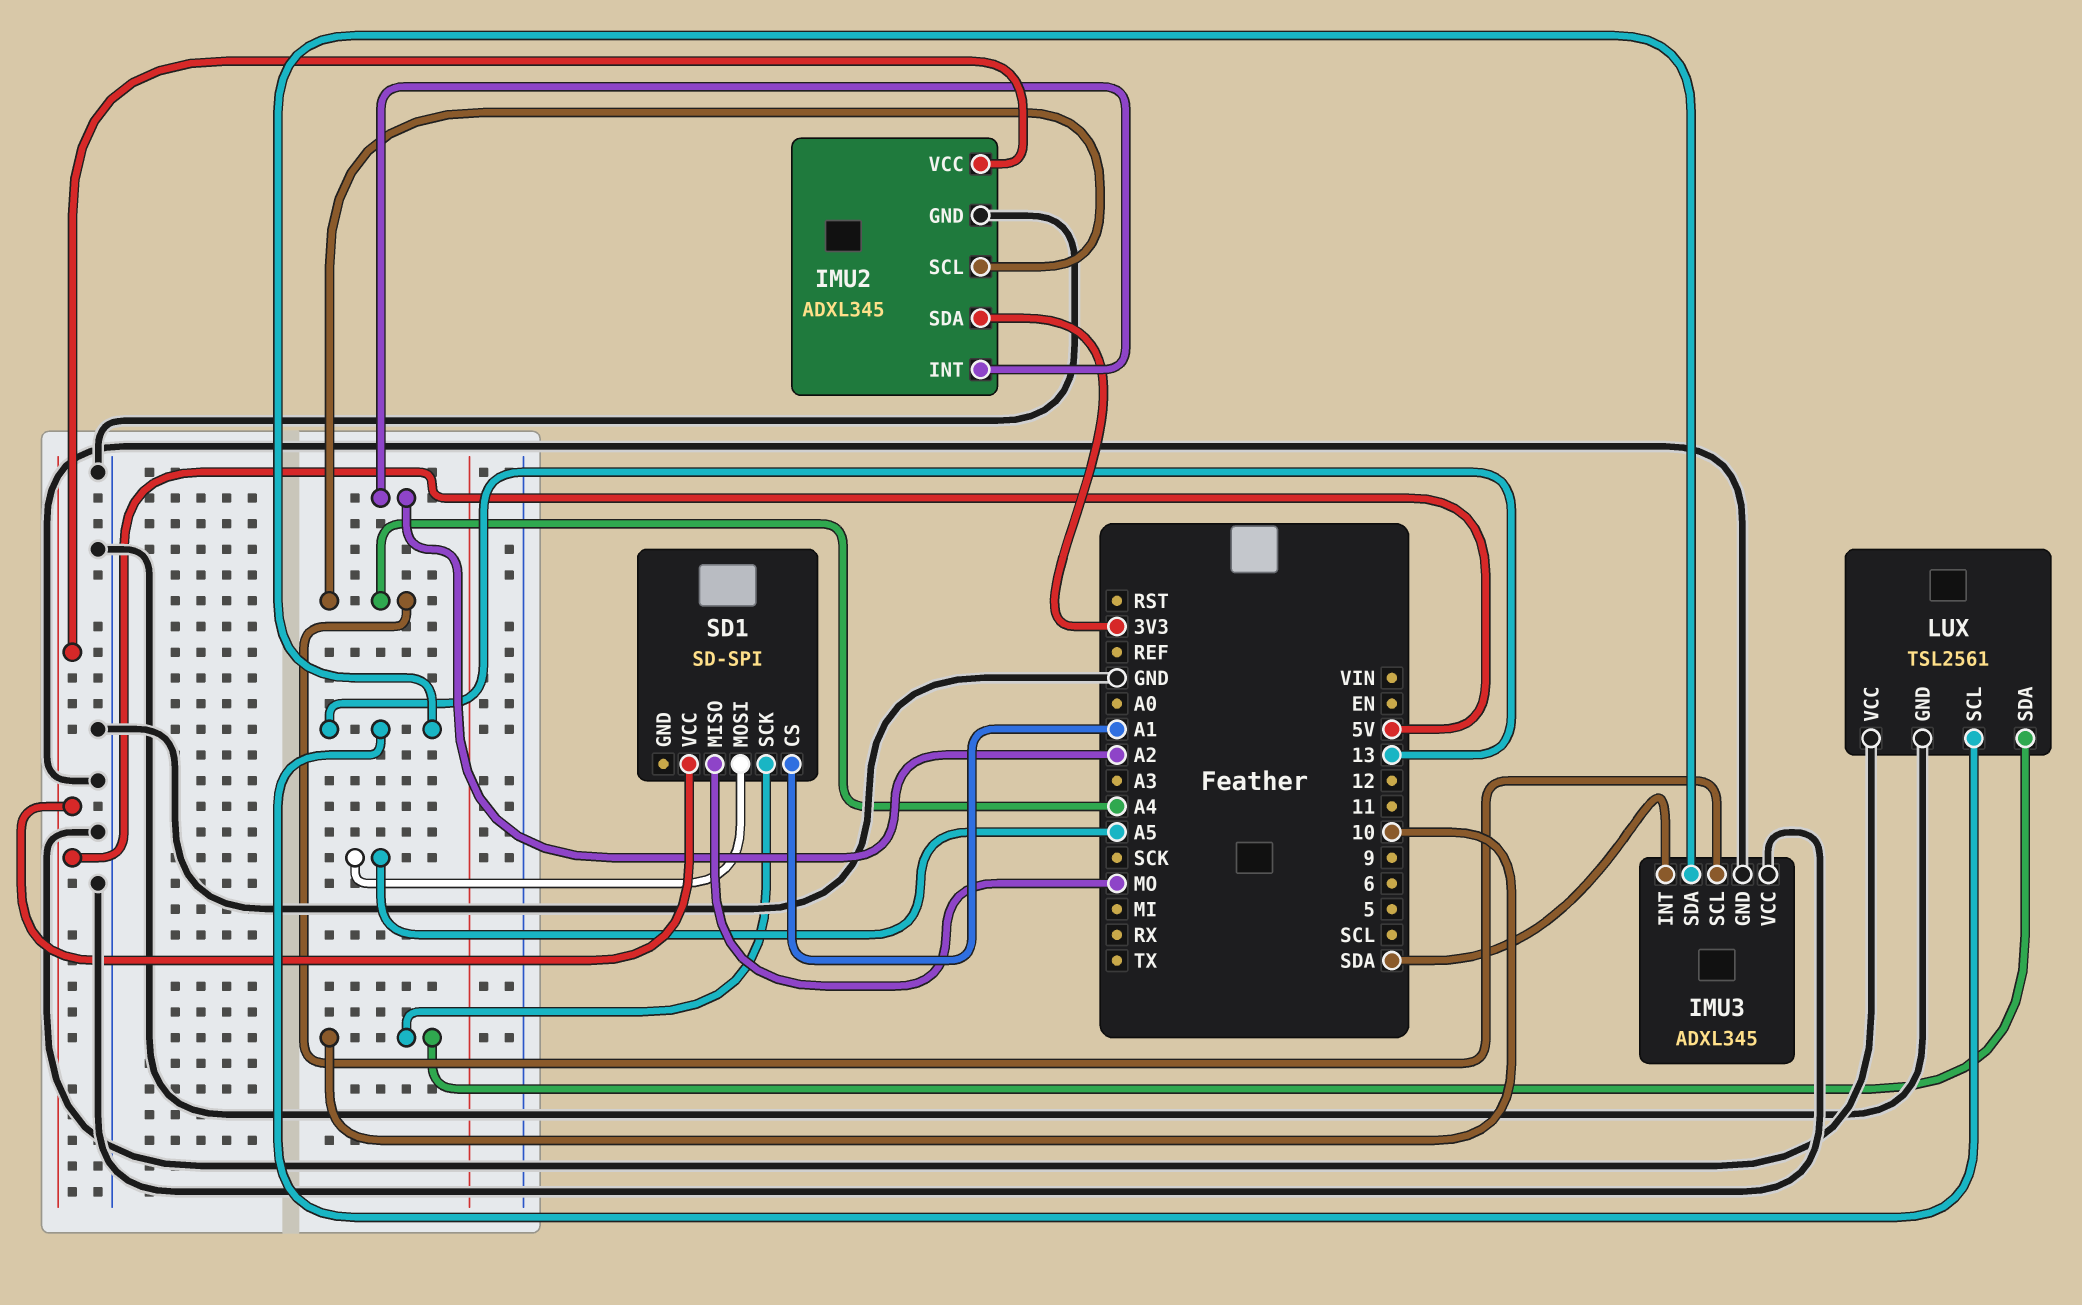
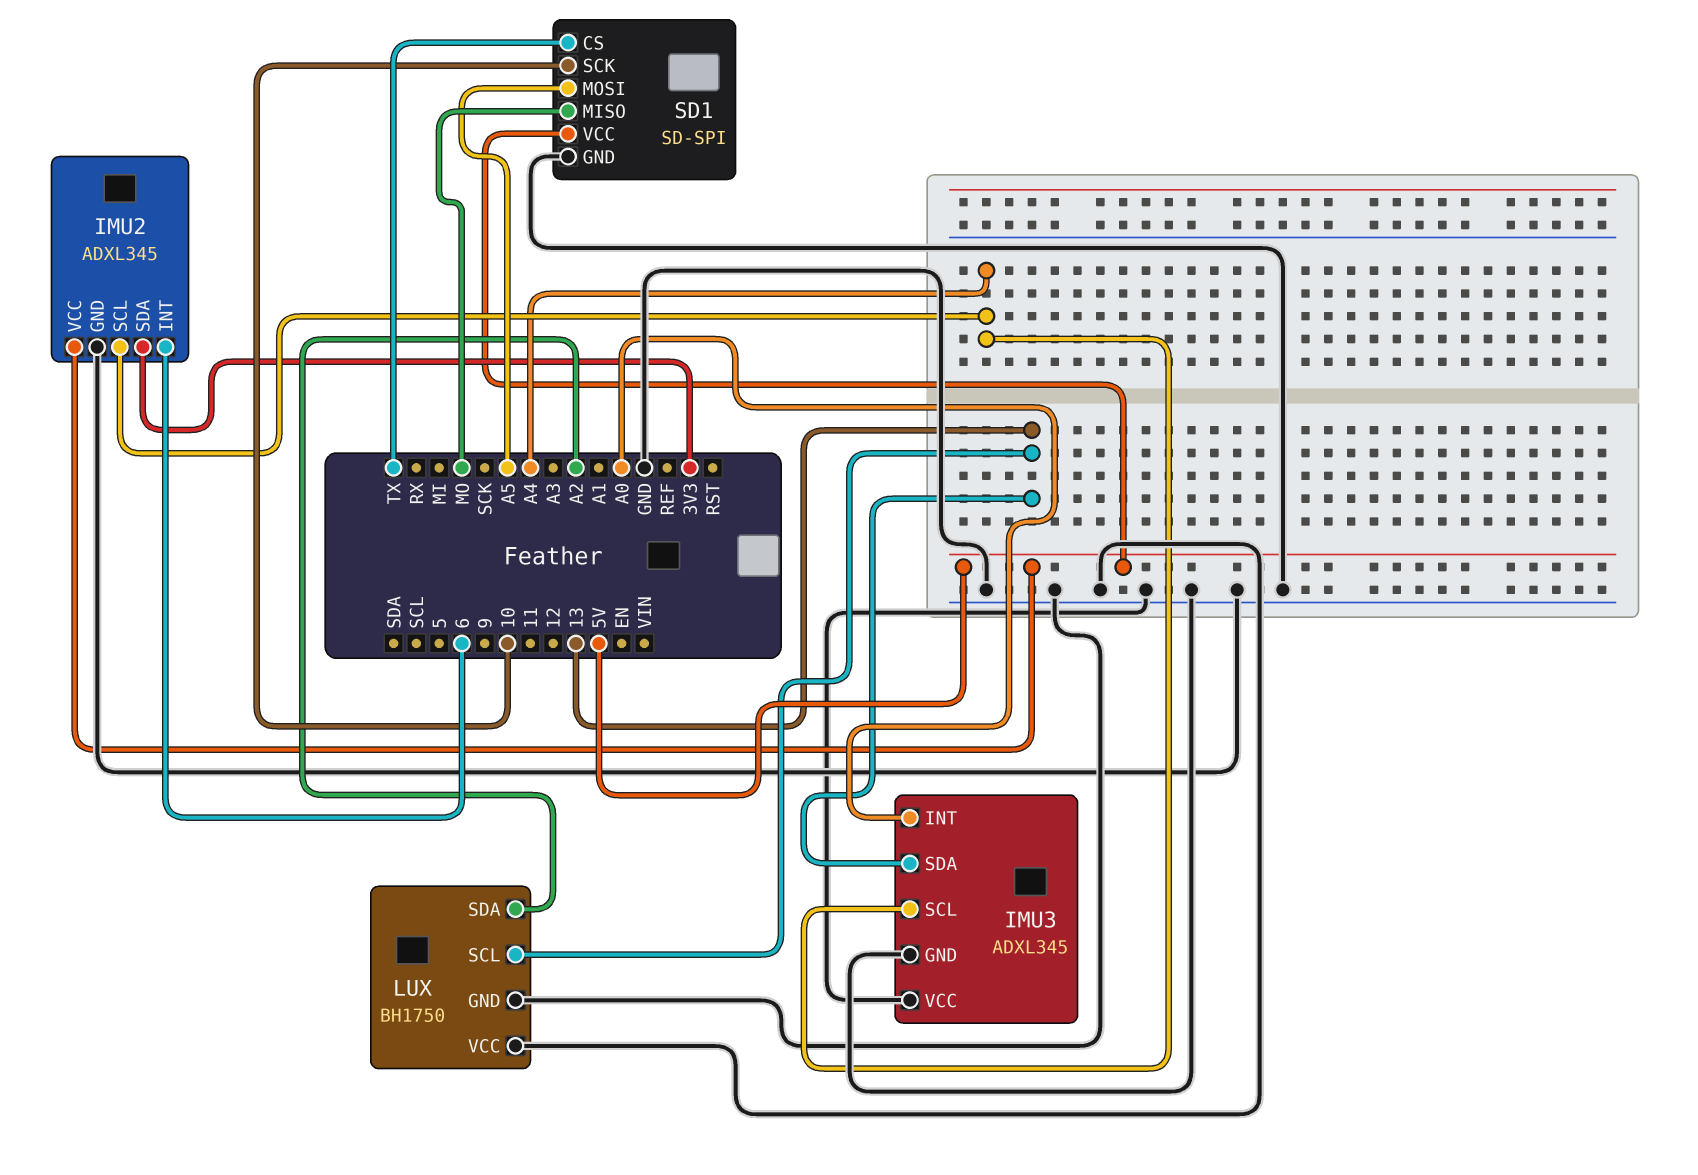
IMU2 pin INT: A2 -> 6
IMU3 pin INT: SDA -> A0
LUX: TSL2561 -> BH1750
LUX pin SDA: 10 -> A2
SD1 pin CS: A1 -> TX
SD1 pin GND: none -> GND

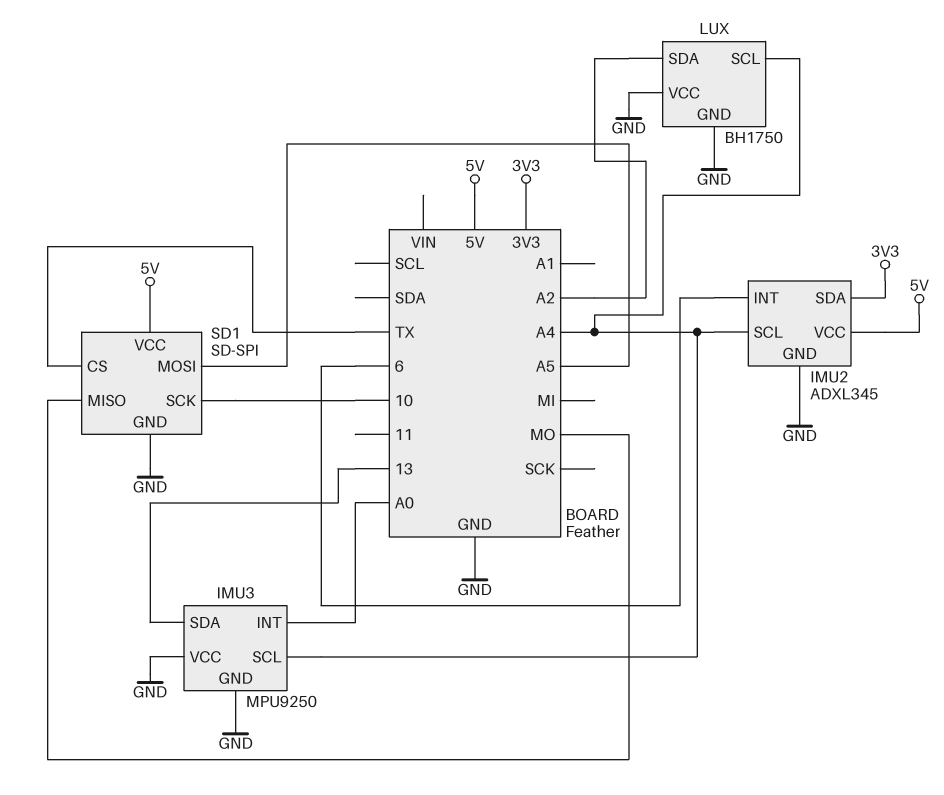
IMU3: ADXL345 -> MPU9250
LUX pin SCL: 13 -> A4

